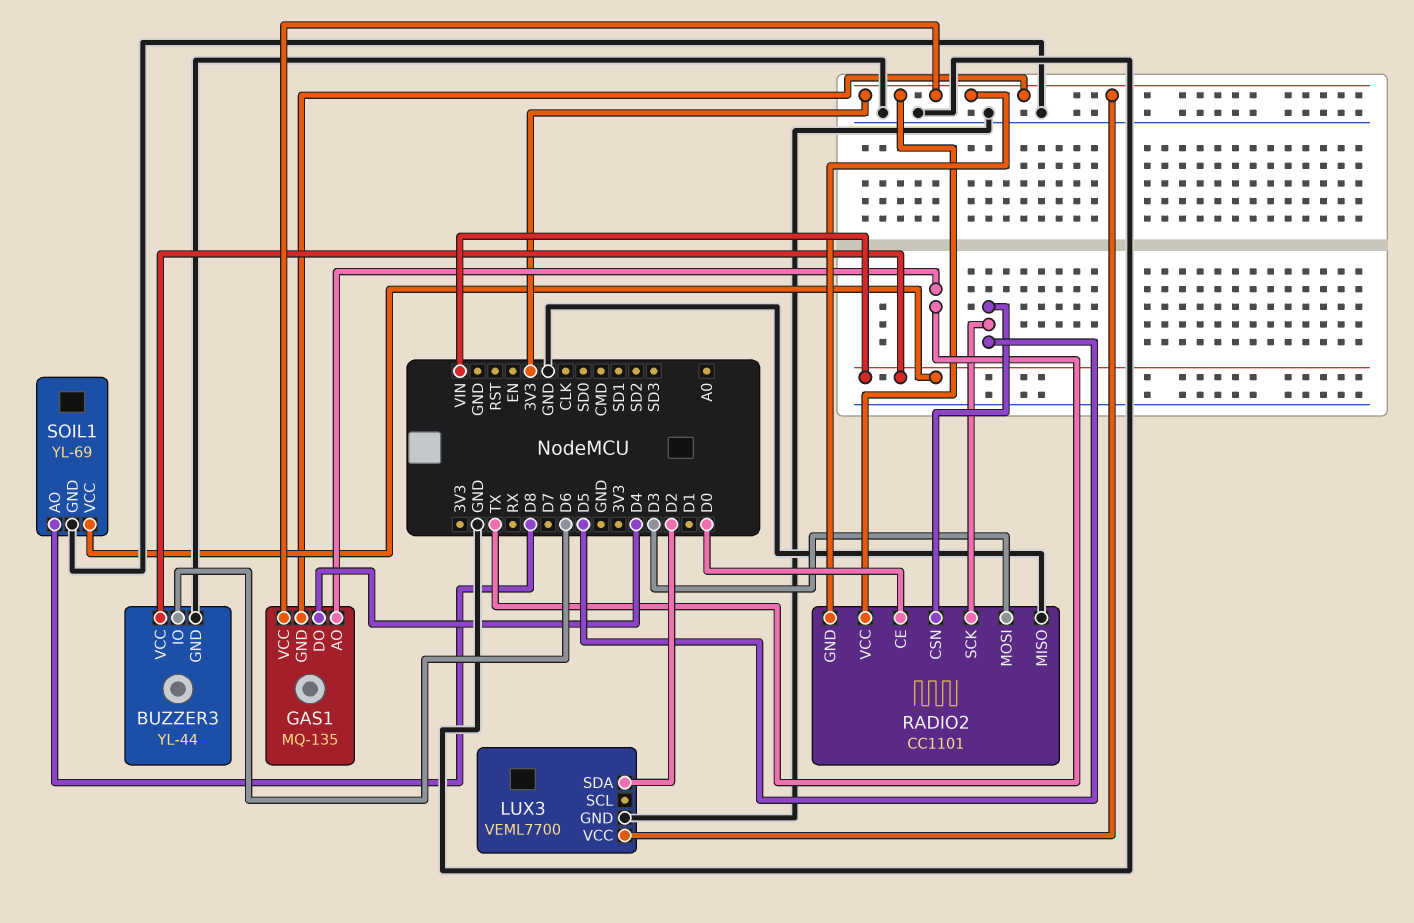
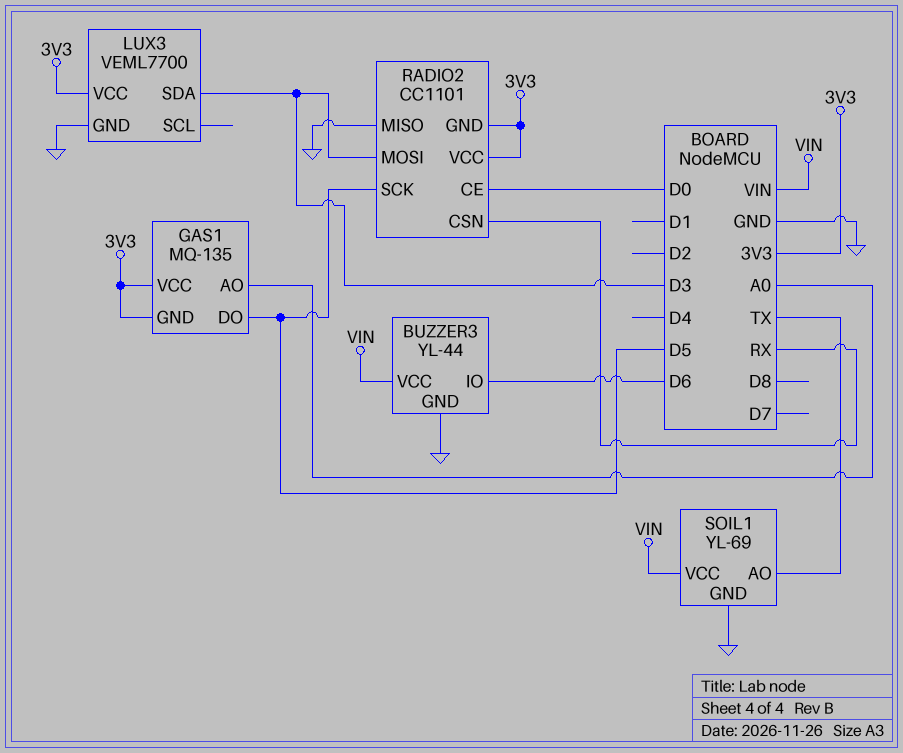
GAS1 pin AO: TX -> A0
GAS1 pin DO: D4 -> D5
LUX3 pin SDA: D2 -> D3
RADIO2 pin CSN: D5 -> RX
SOIL1 pin AO: D8 -> TX

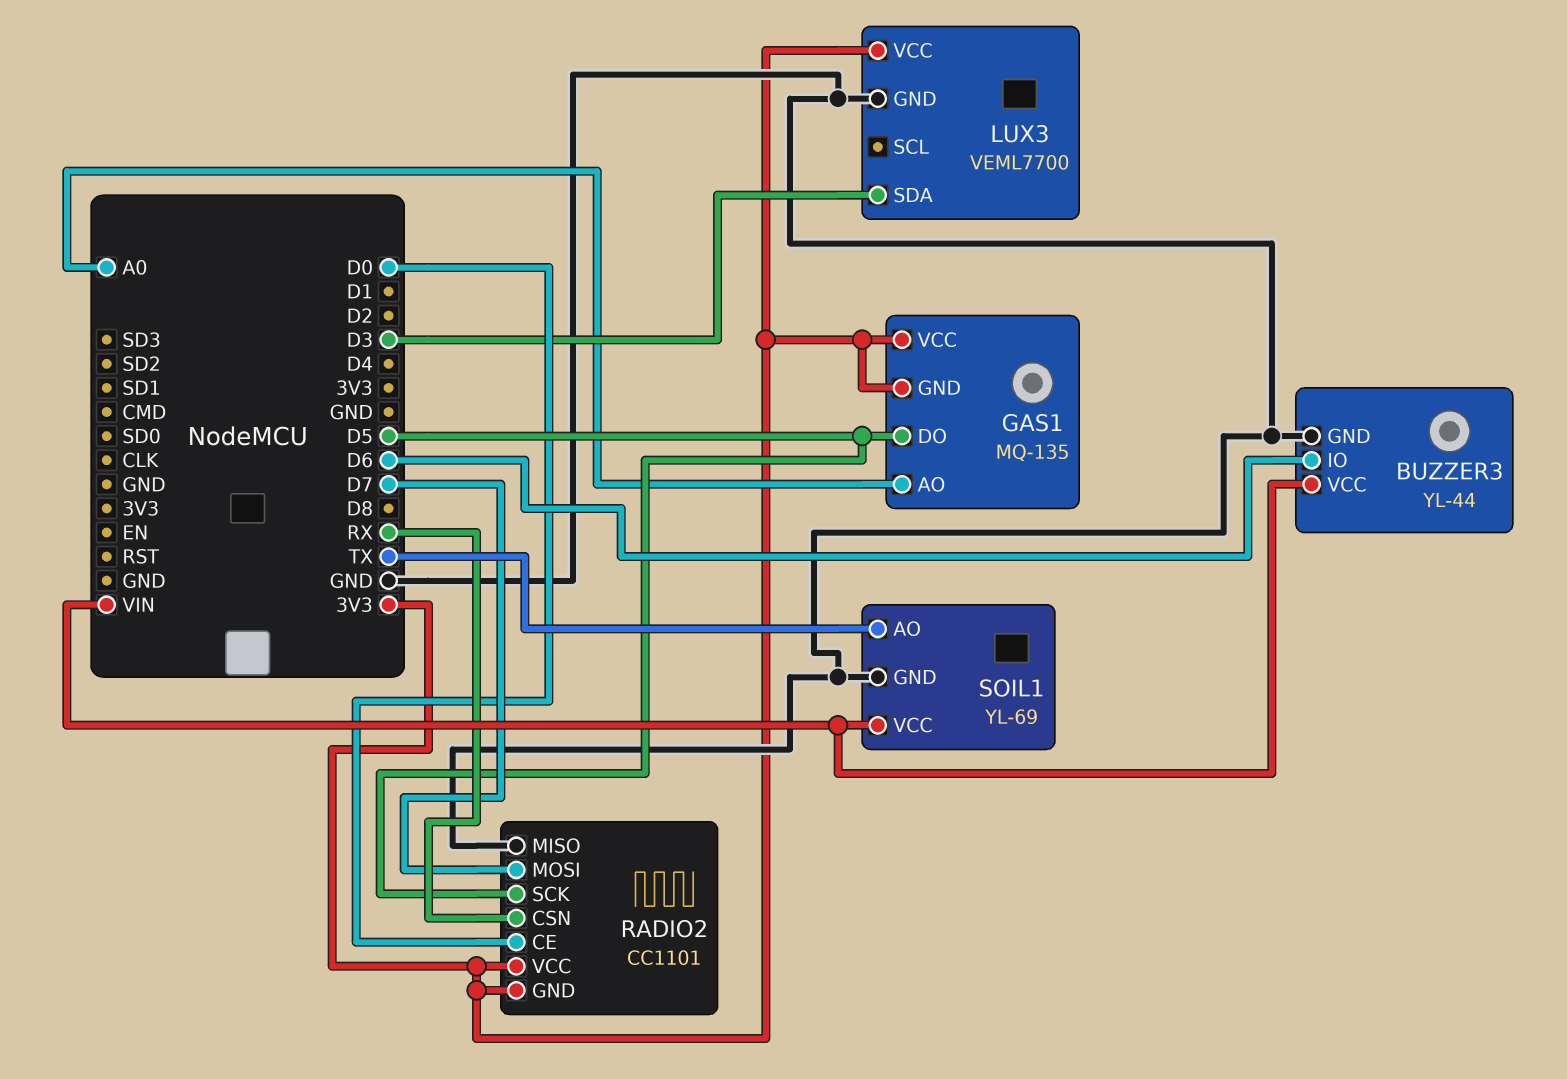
RADIO2 pin MOSI: D3 -> D7

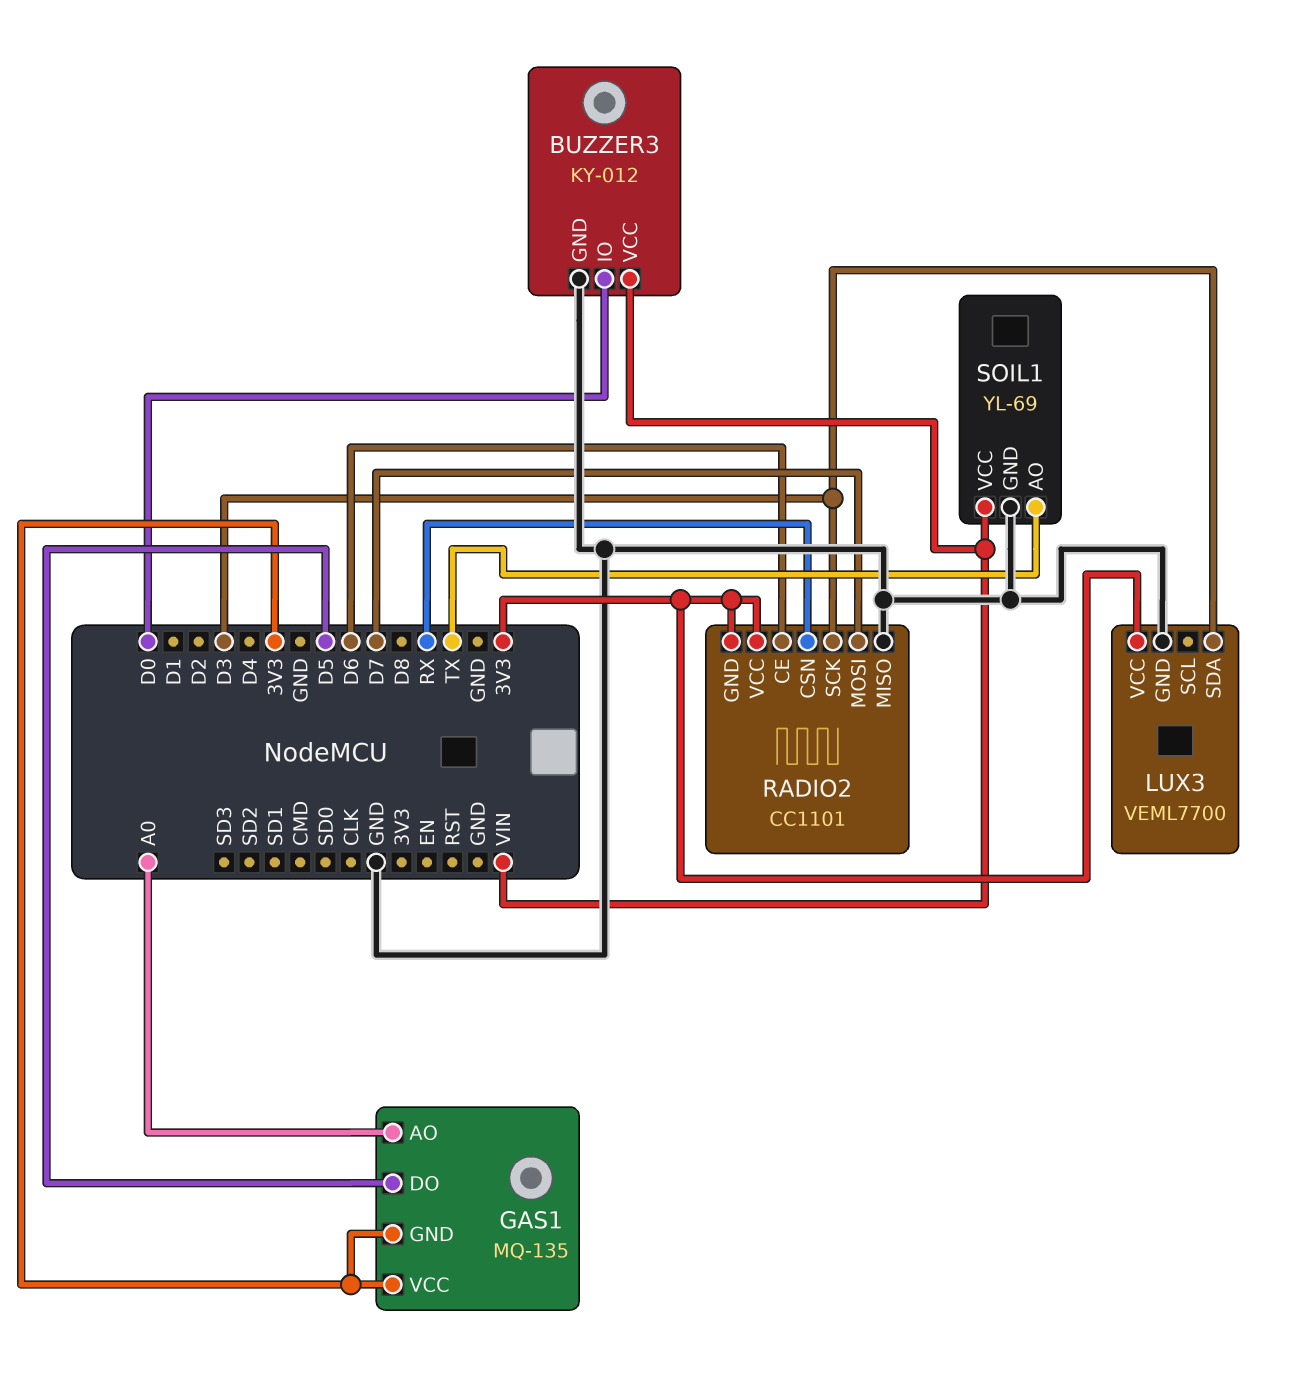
BUZZER3: YL-44 -> KY-012
BUZZER3 pin IO: D6 -> D0
RADIO2 pin CE: D0 -> D6
RADIO2 pin SCK: D5 -> D3

